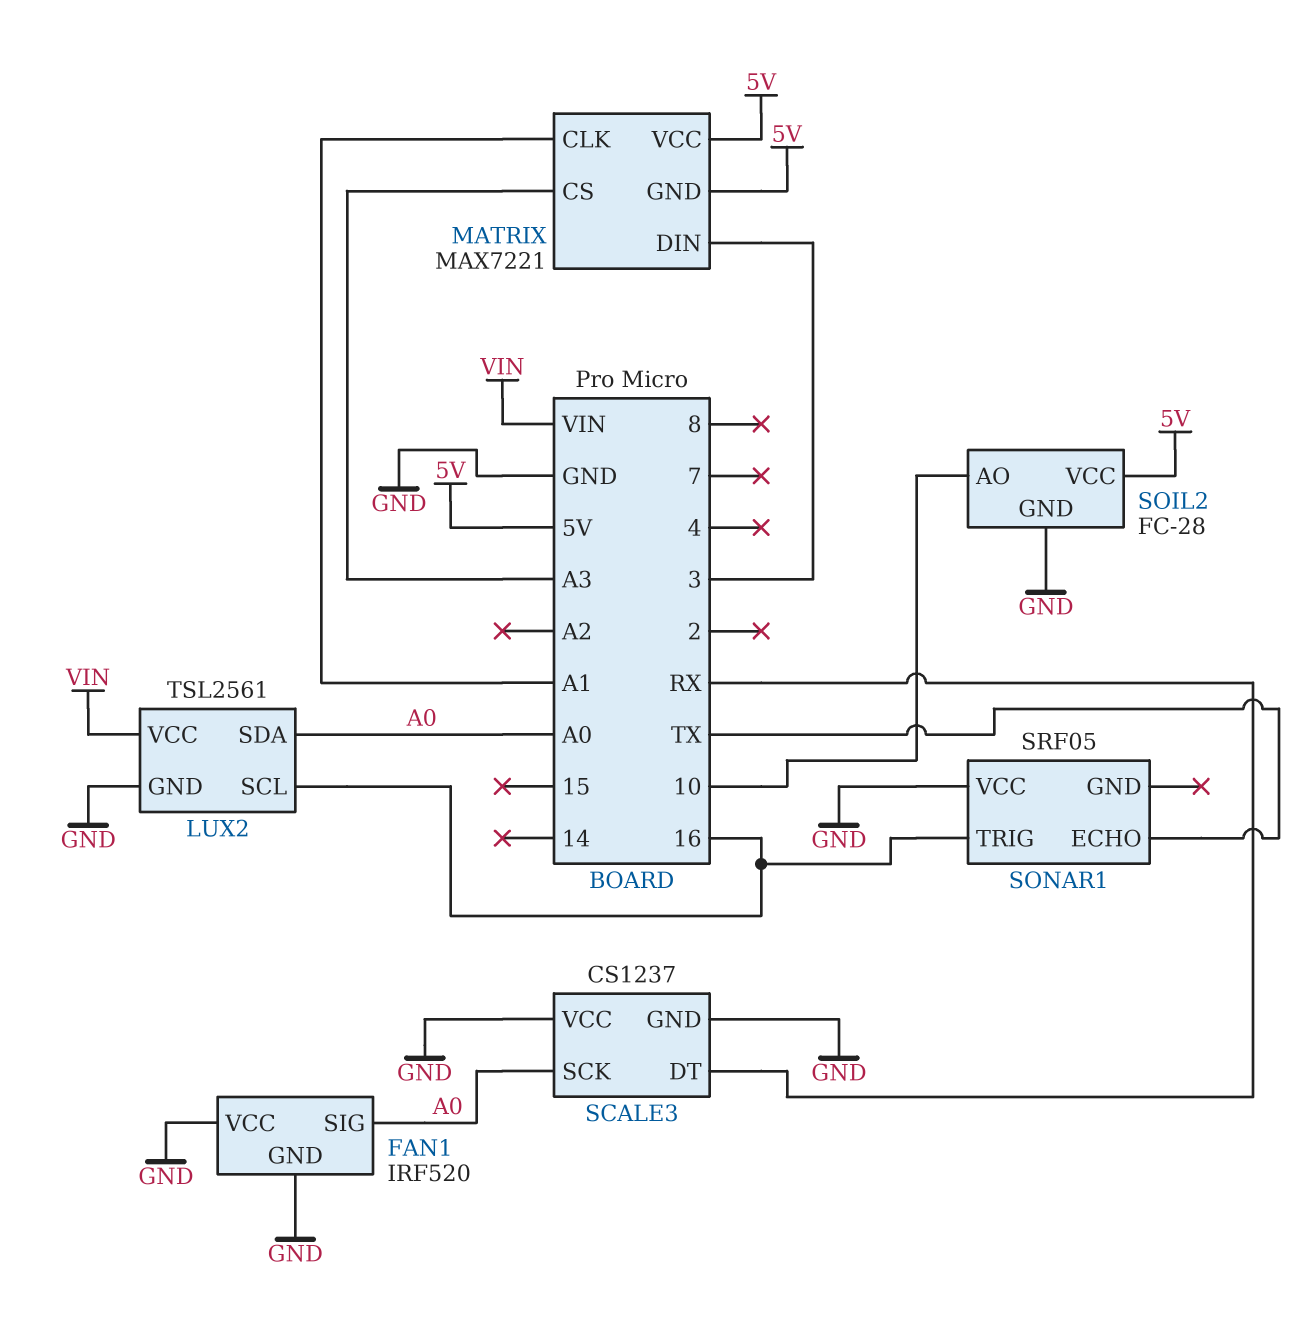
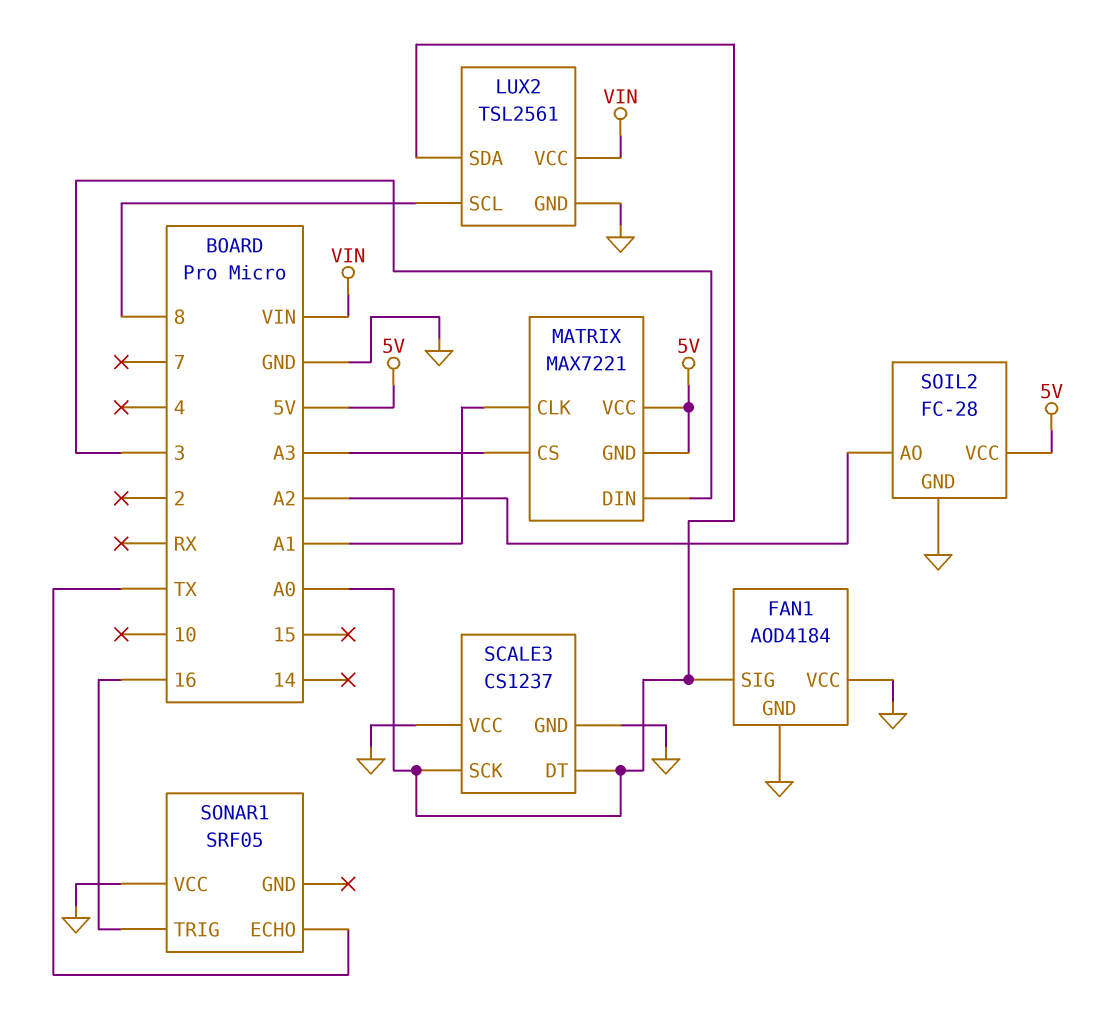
FAN1: IRF520 -> AOD4184
LUX2 pin SCL: 16 -> 8
SCALE3 pin DT: RX -> A0
SOIL2 pin AO: 10 -> A2

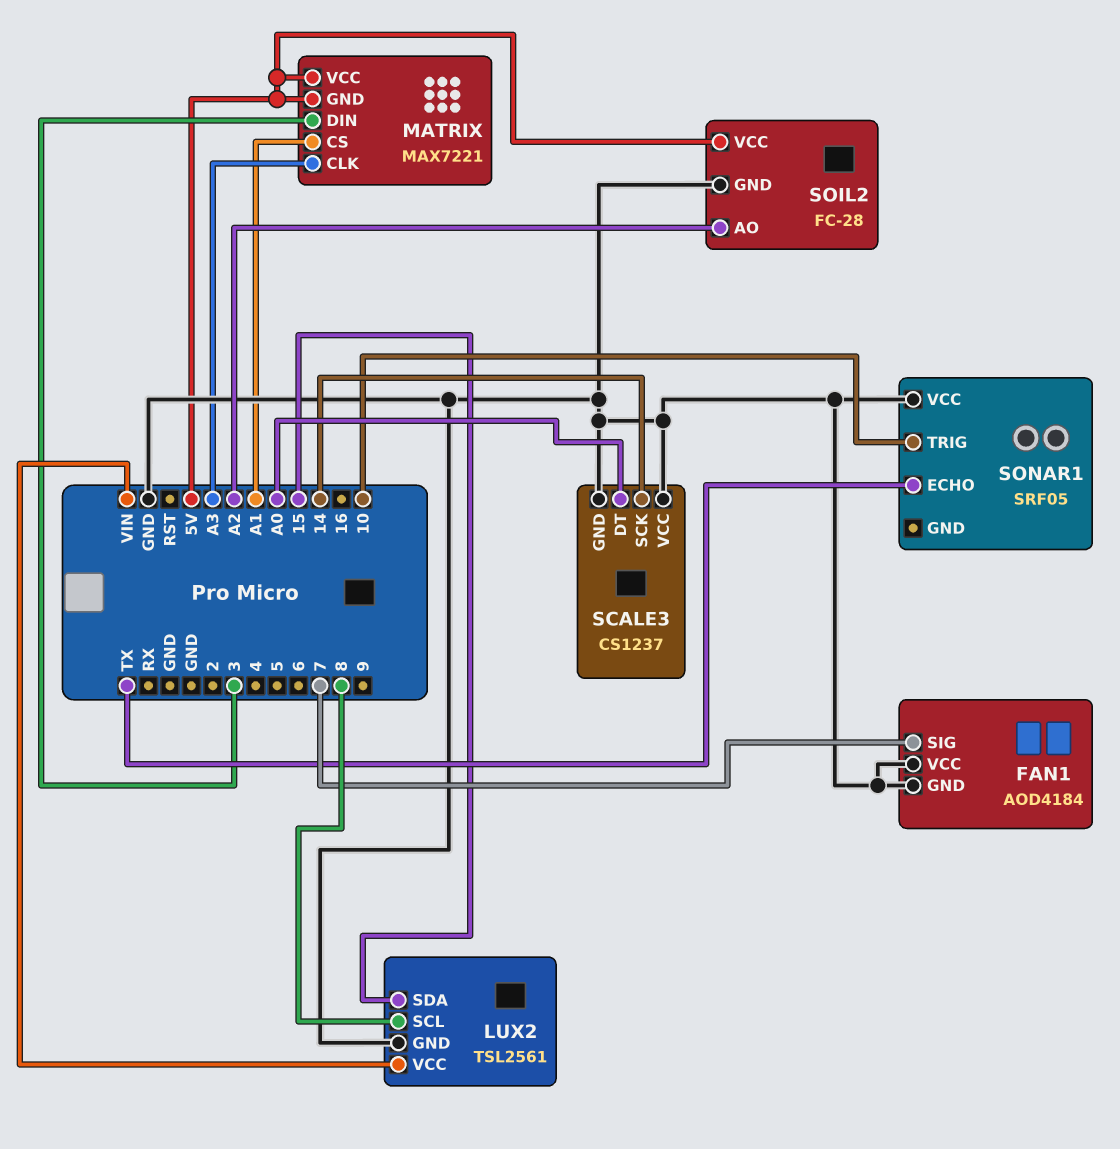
FAN1 pin SIG: A0 -> 7
LUX2 pin SDA: A0 -> 15
MATRIX pin CLK: A1 -> A3
MATRIX pin CS: A3 -> A1
SCALE3 pin SCK: A0 -> 14
SONAR1 pin TRIG: 16 -> 10

